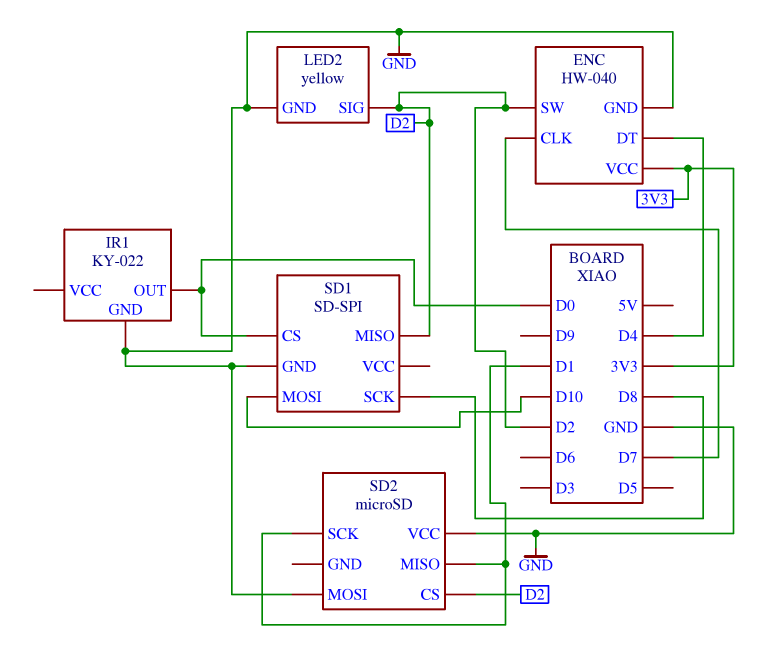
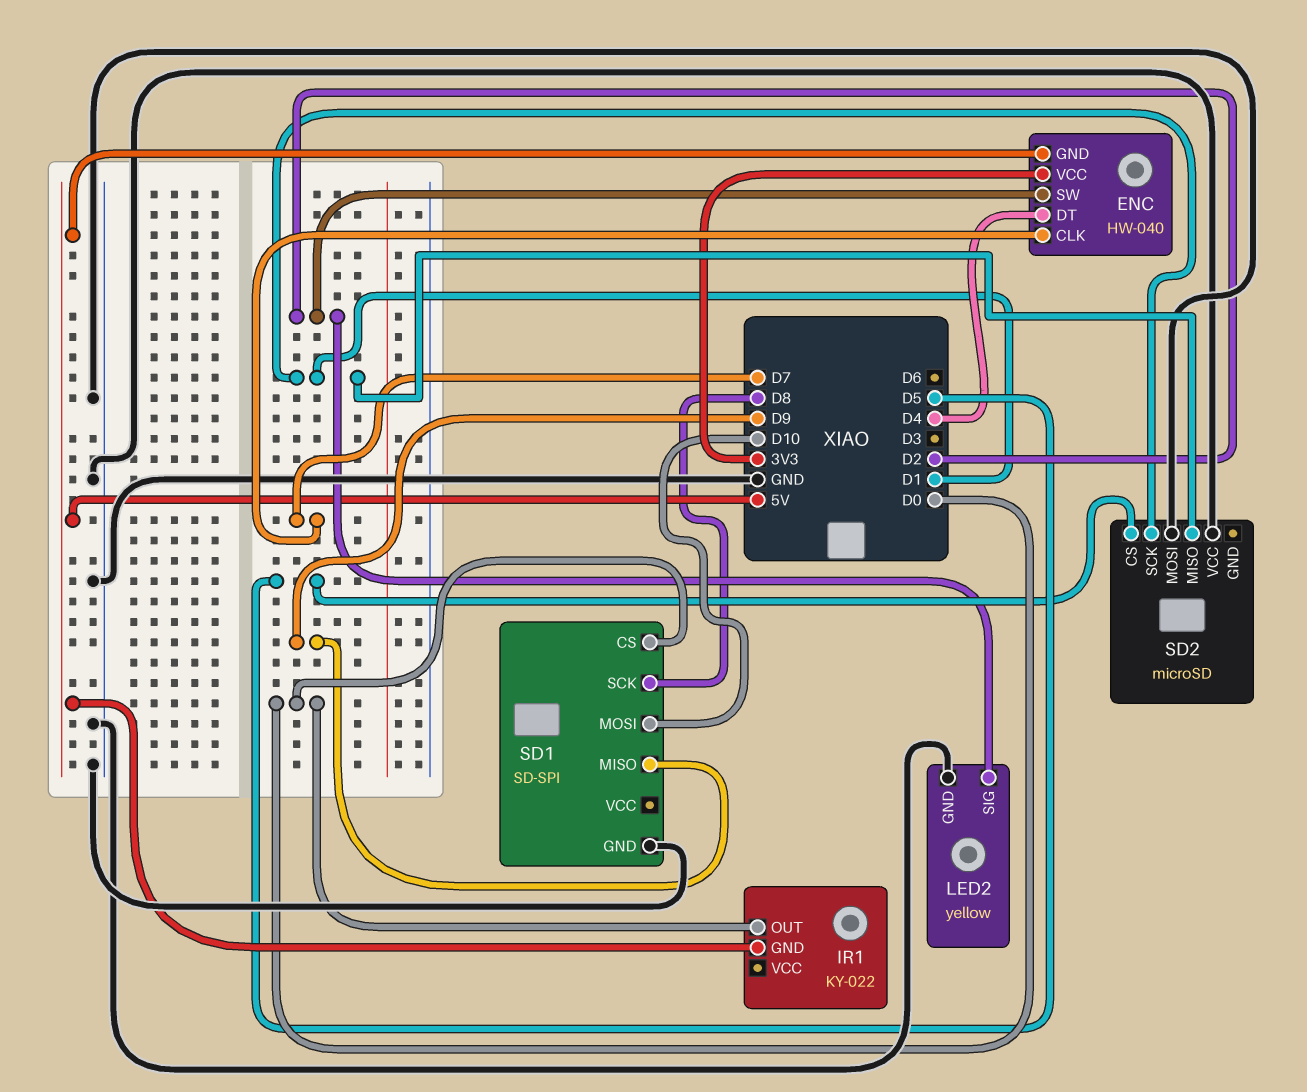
ENC pin GND: GND -> 5V
IR1 pin GND: GND -> 5V
SD1 pin MISO: D2 -> D9
SD2 pin CS: D2 -> D5

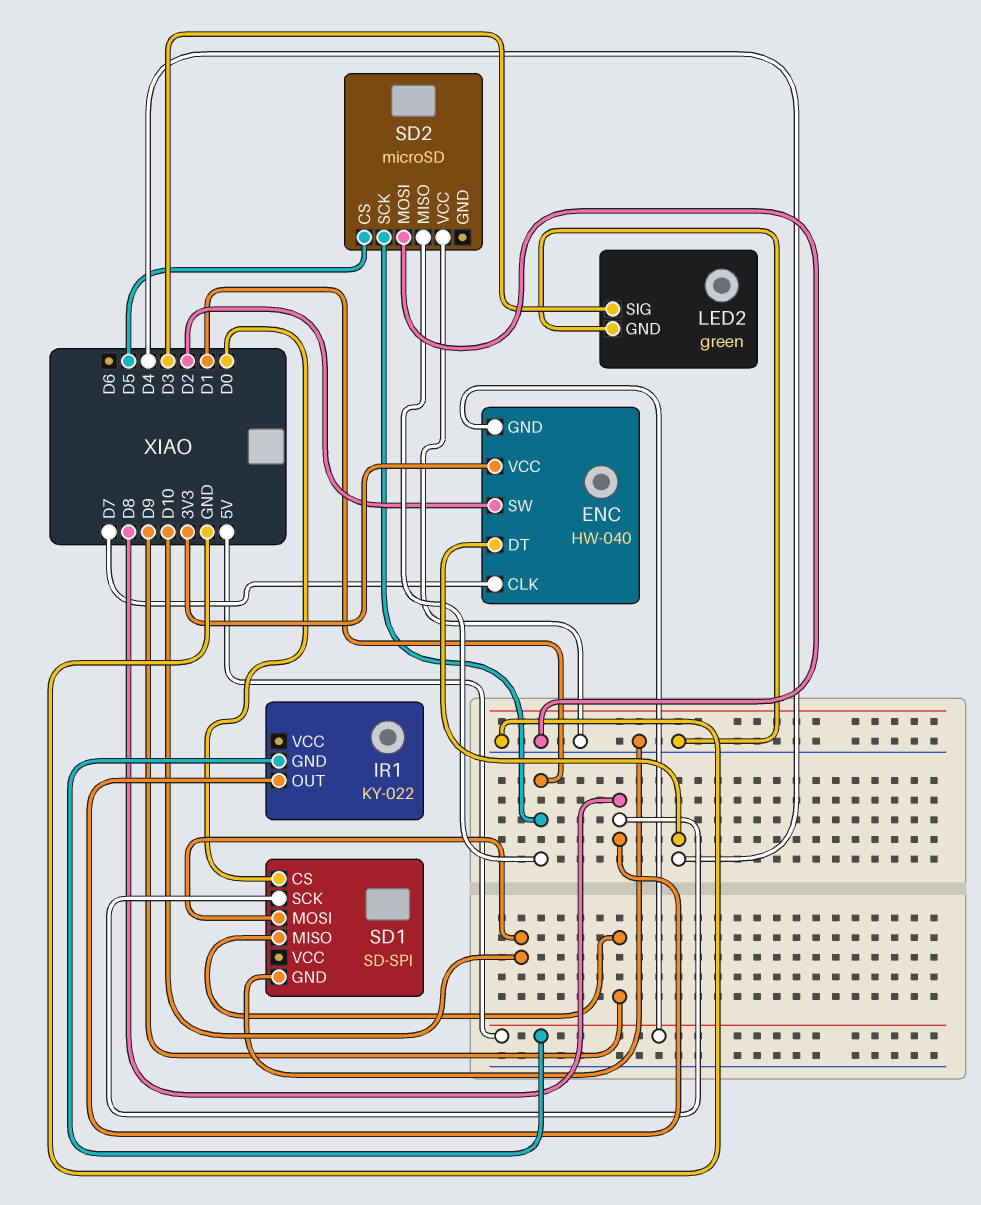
IR1 pin OUT: D0 -> D8
LED2: yellow -> green
LED2 pin SIG: D2 -> D3

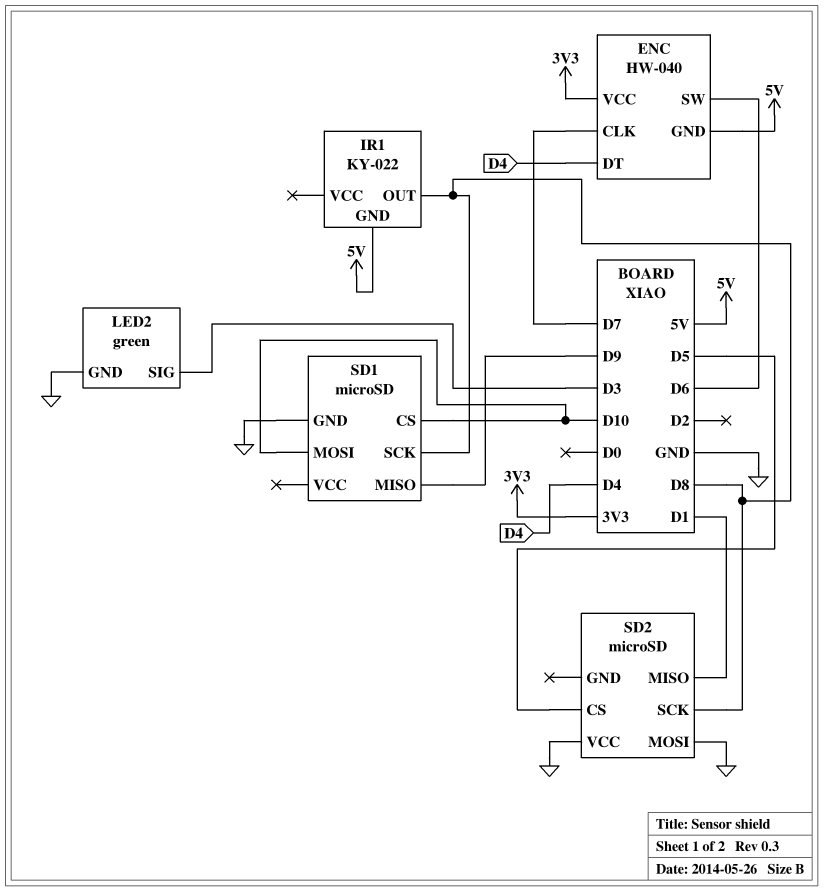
ENC pin SW: D2 -> D6
SD1: SD-SPI -> microSD
SD1 pin CS: D0 -> D10
SD2 pin SCK: D1 -> D8

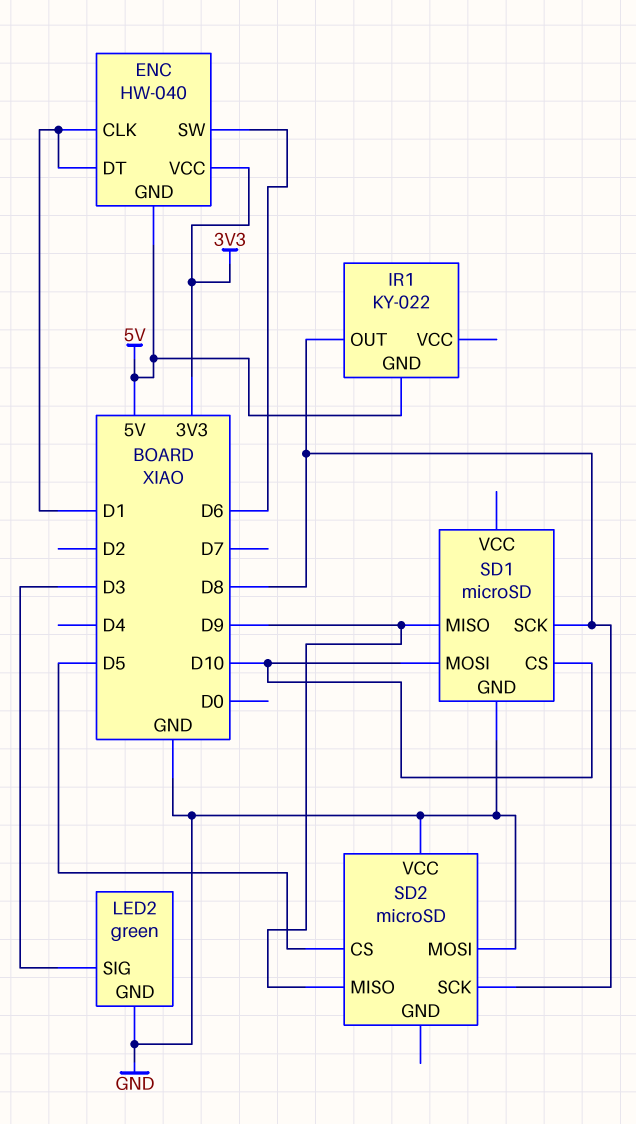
ENC pin CLK: D7 -> D1
ENC pin DT: D4 -> D1
SD2 pin MISO: D1 -> D9

